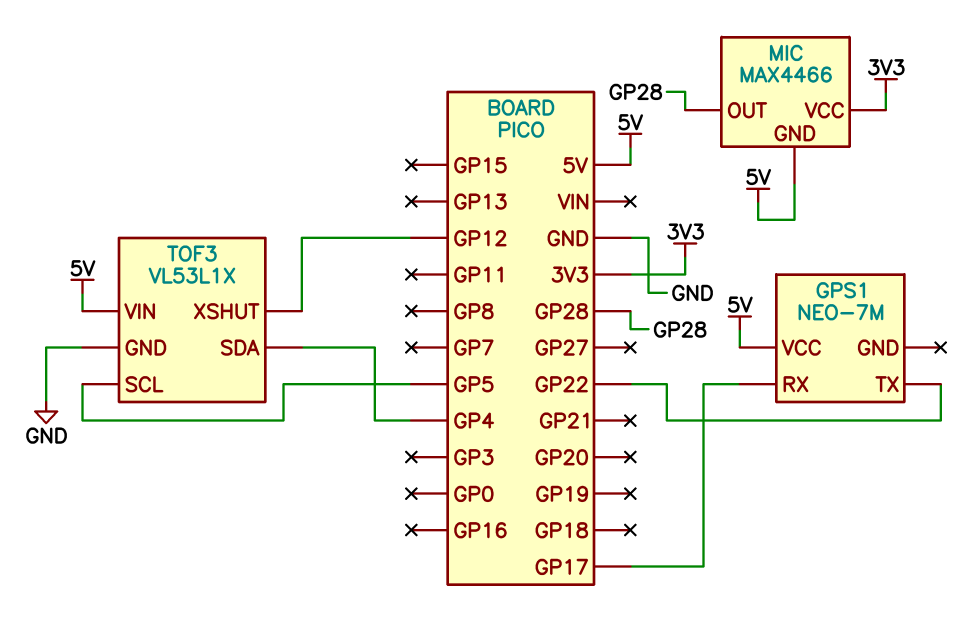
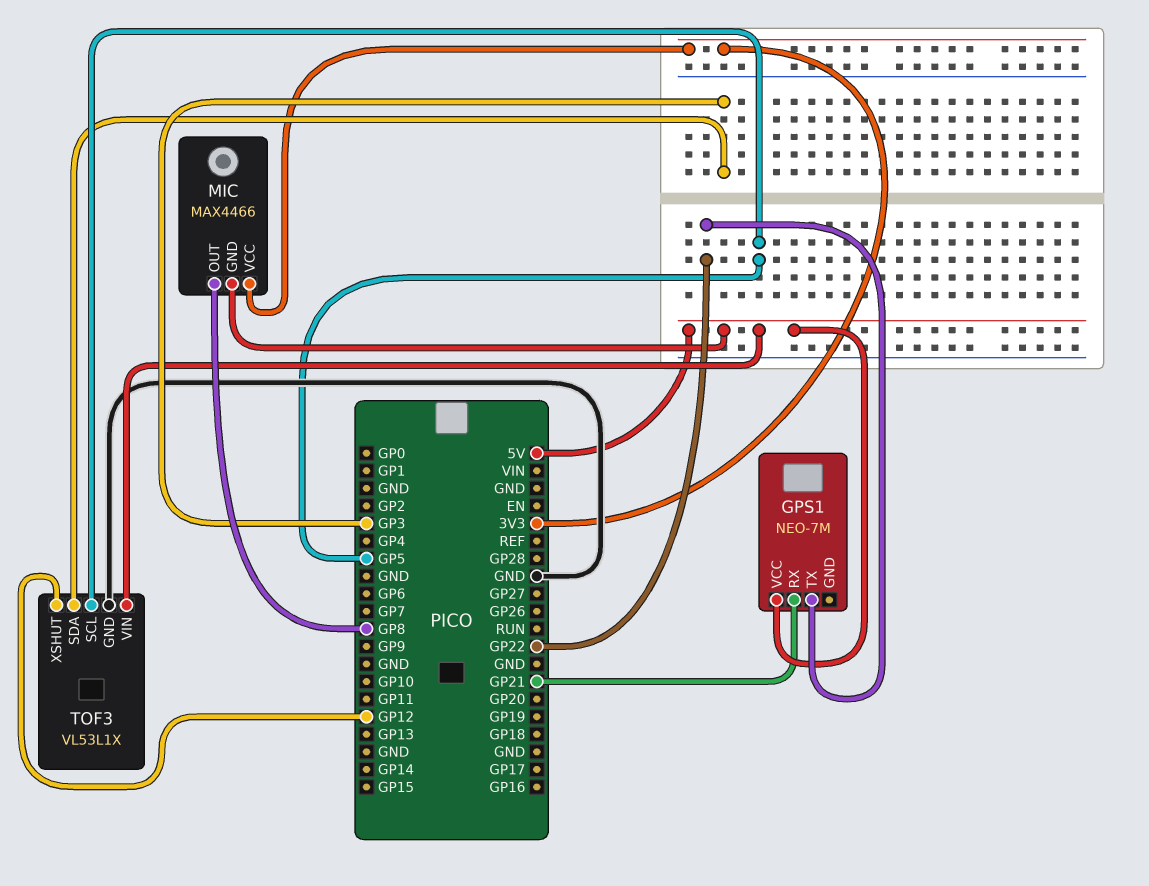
GPS1 pin RX: GP17 -> GP21
MIC pin OUT: GP28 -> GP8
TOF3 pin SDA: GP4 -> GP3

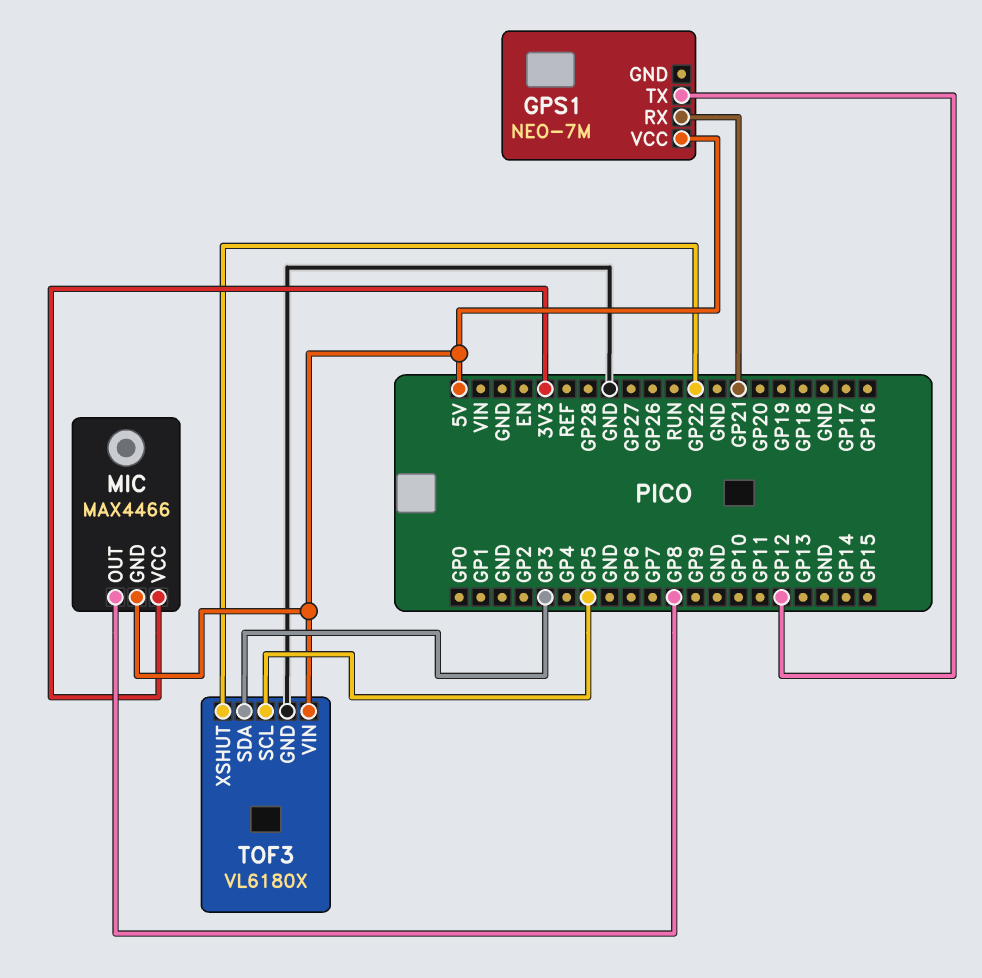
GPS1 pin TX: GP22 -> GP12
TOF3: VL53L1X -> VL6180X
TOF3 pin XSHUT: GP12 -> GP22

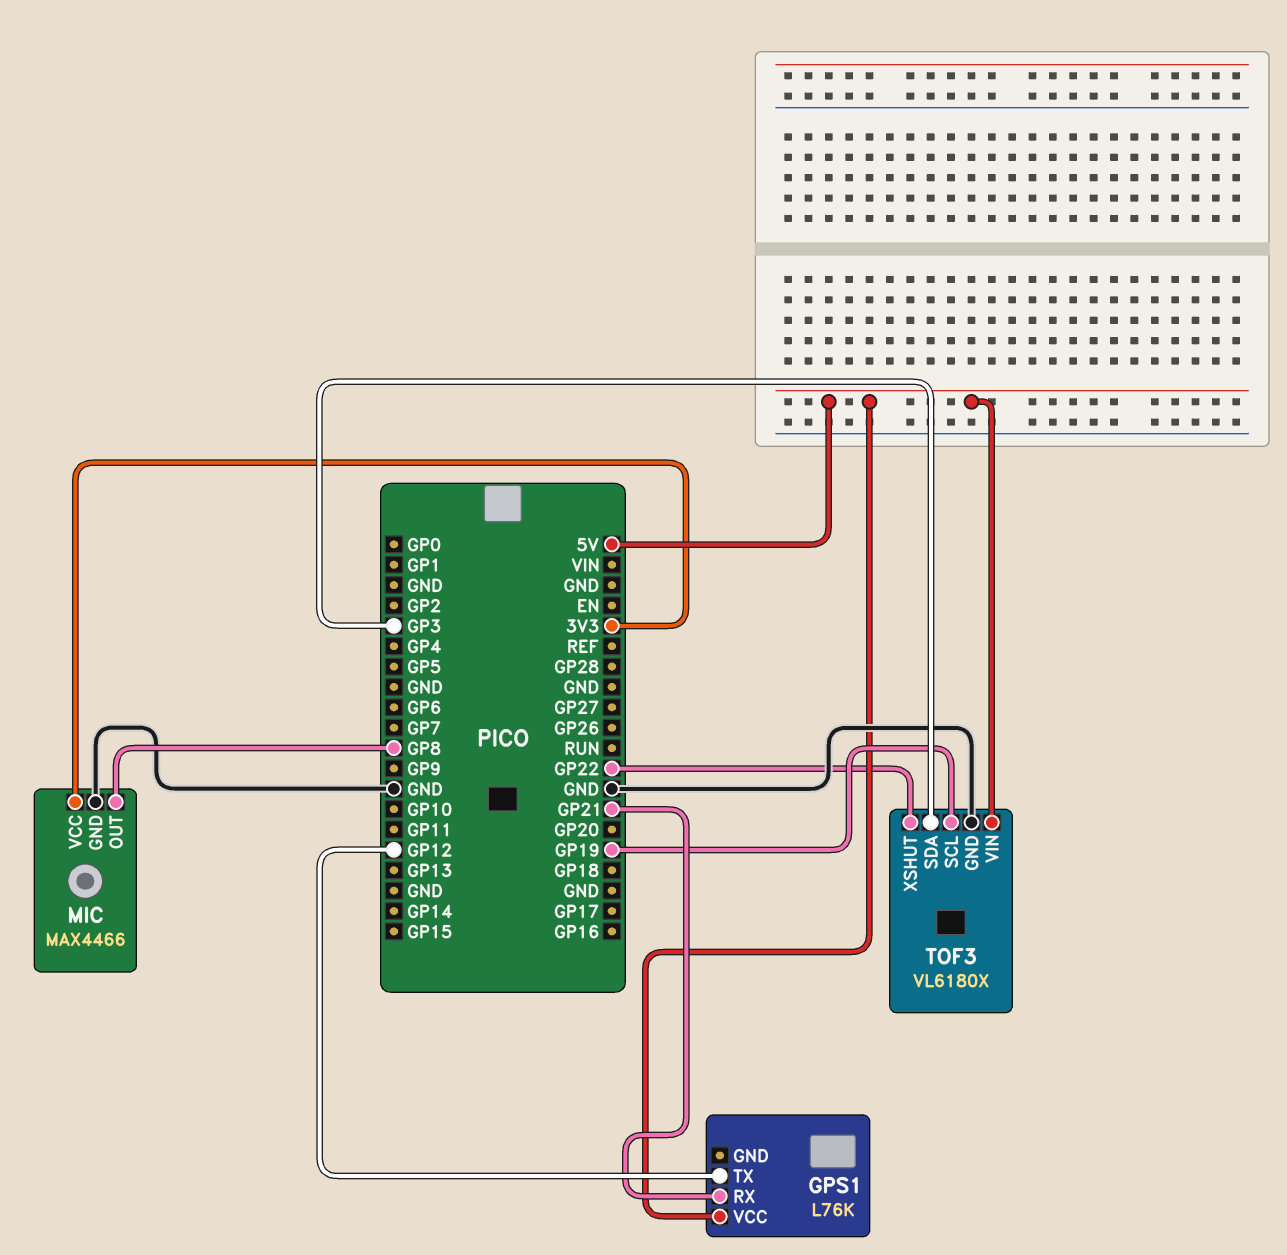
GPS1: NEO-7M -> L76K
MIC pin GND: 5V -> GND
TOF3 pin SCL: GP5 -> GP19

